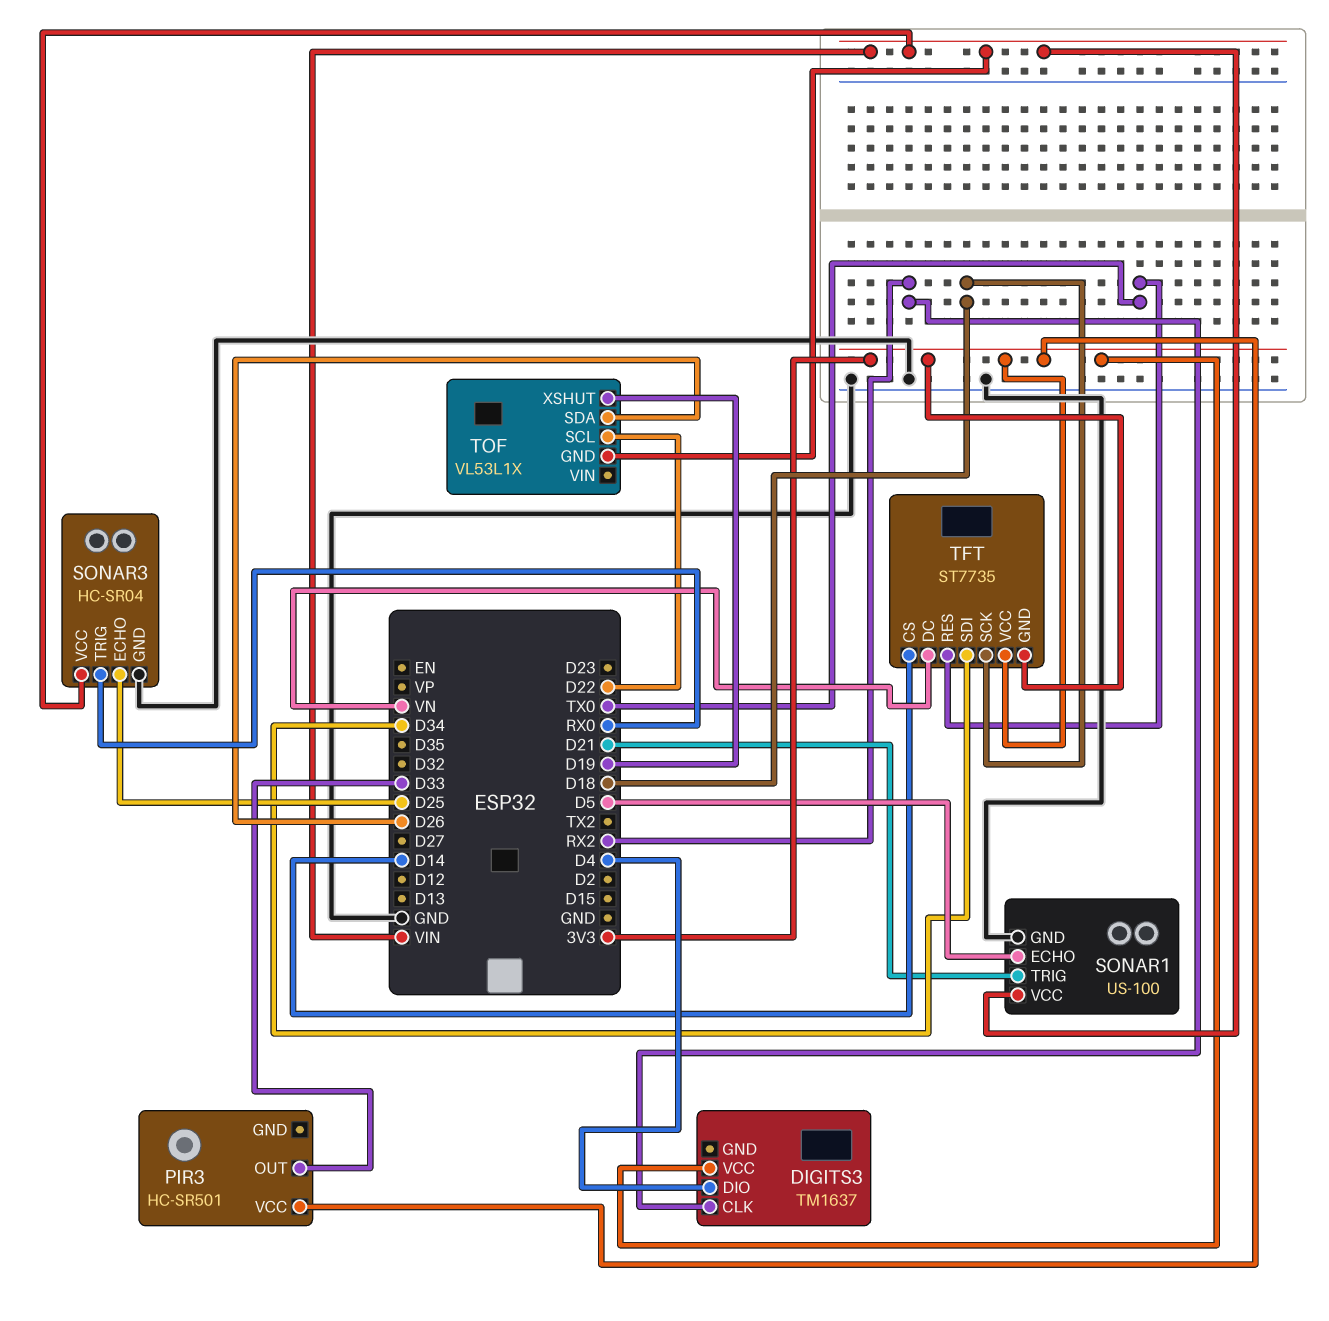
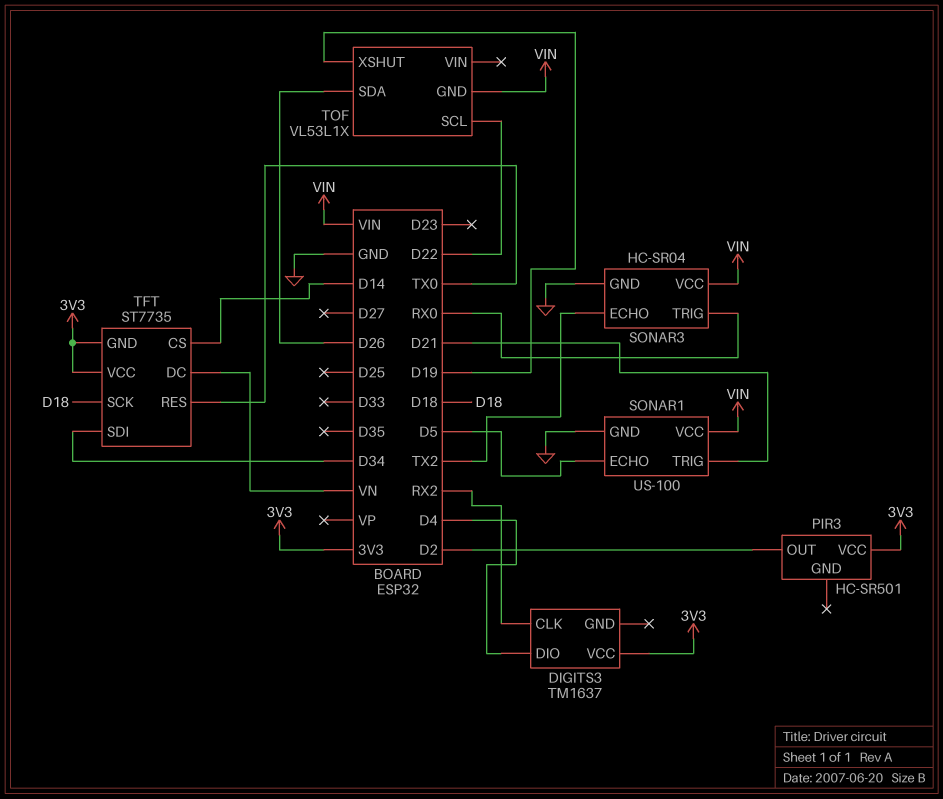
PIR3 pin OUT: D33 -> D2
SONAR3 pin ECHO: D25 -> TX2

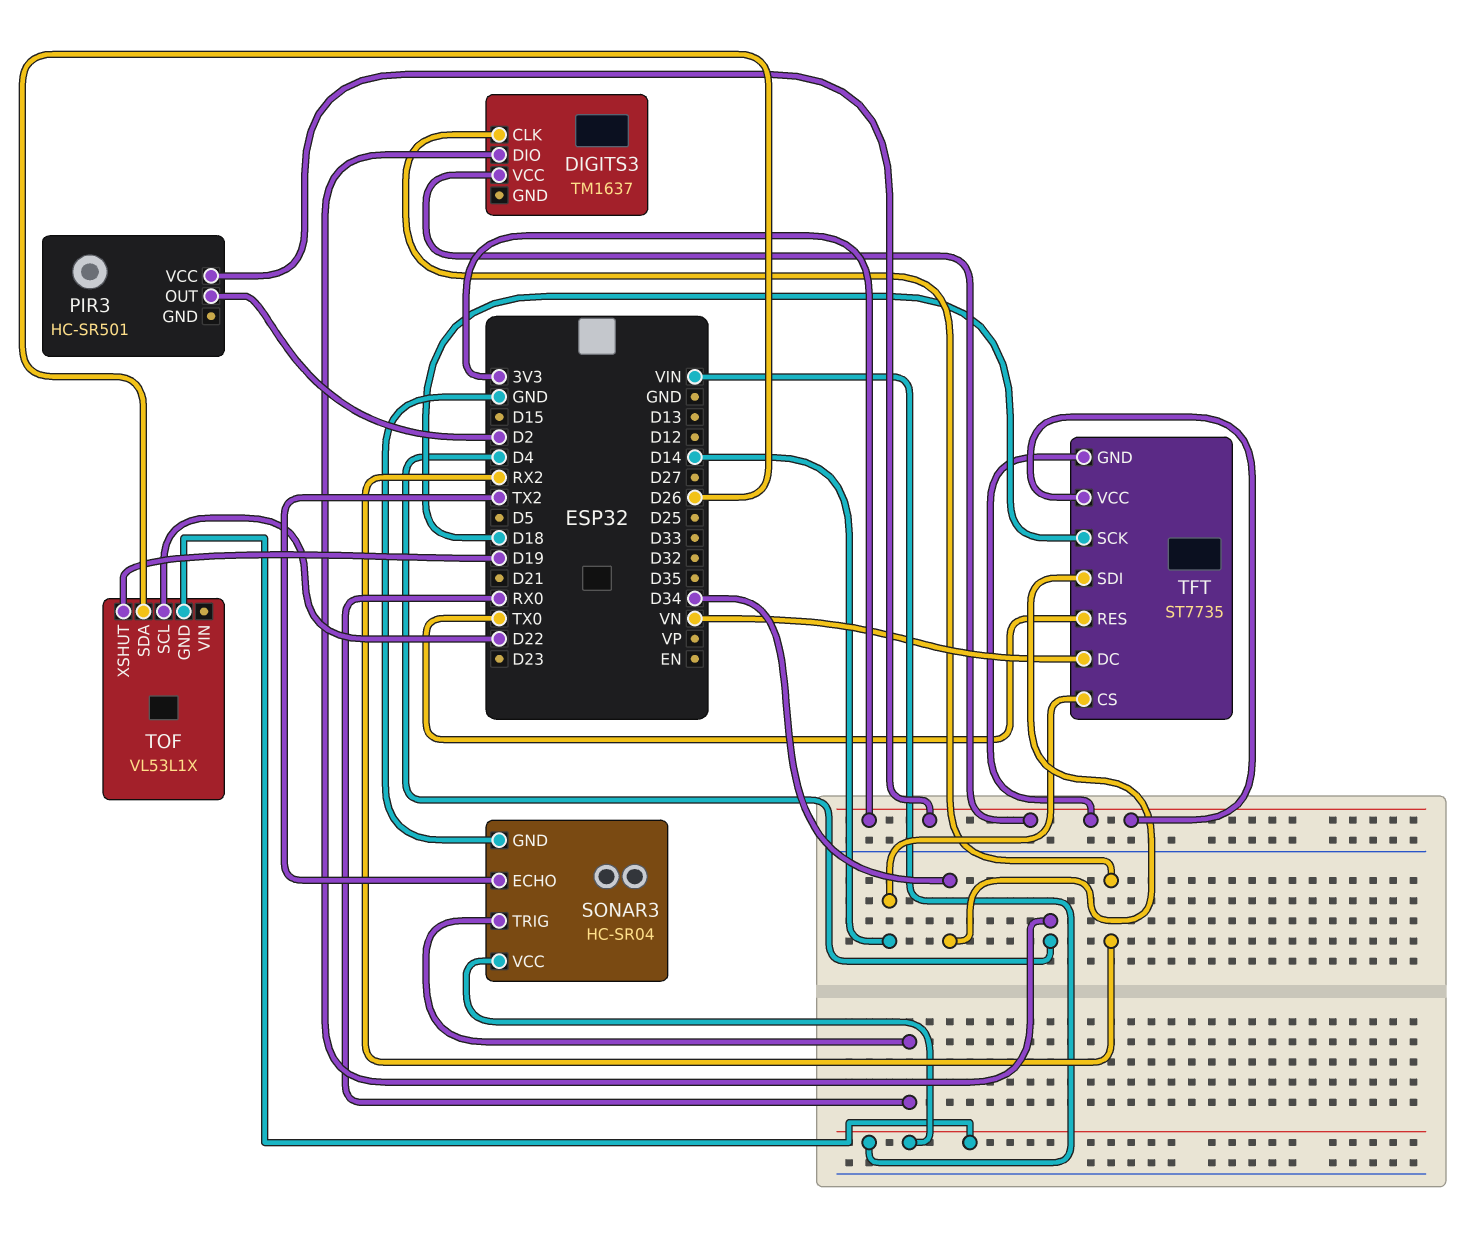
SONAR1: US-100 -> none
SONAR1 pin ECHO: D5 -> none
SONAR1 pin GND: GND -> none
SONAR1 pin TRIG: D21 -> none
SONAR1 pin VCC: VIN -> none

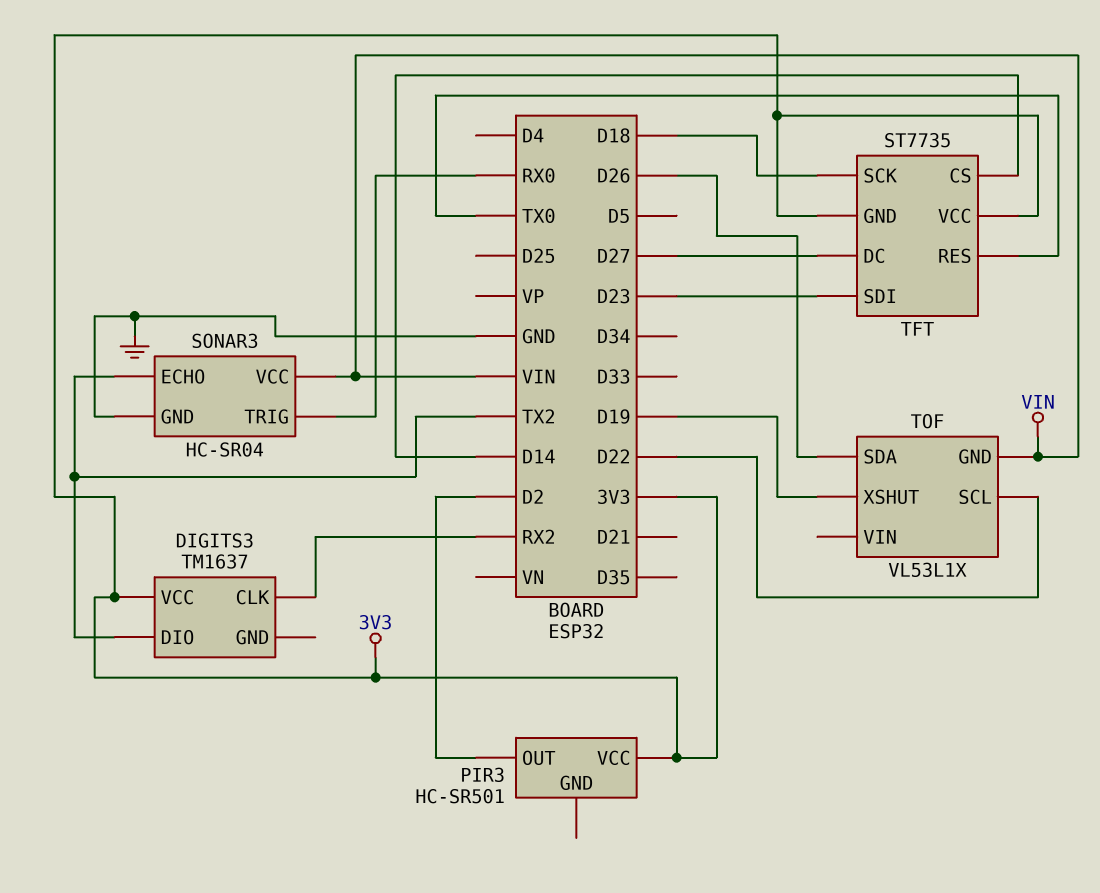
DIGITS3 pin DIO: D4 -> TX2
TFT pin DC: VN -> D27
TFT pin SDI: D34 -> D23

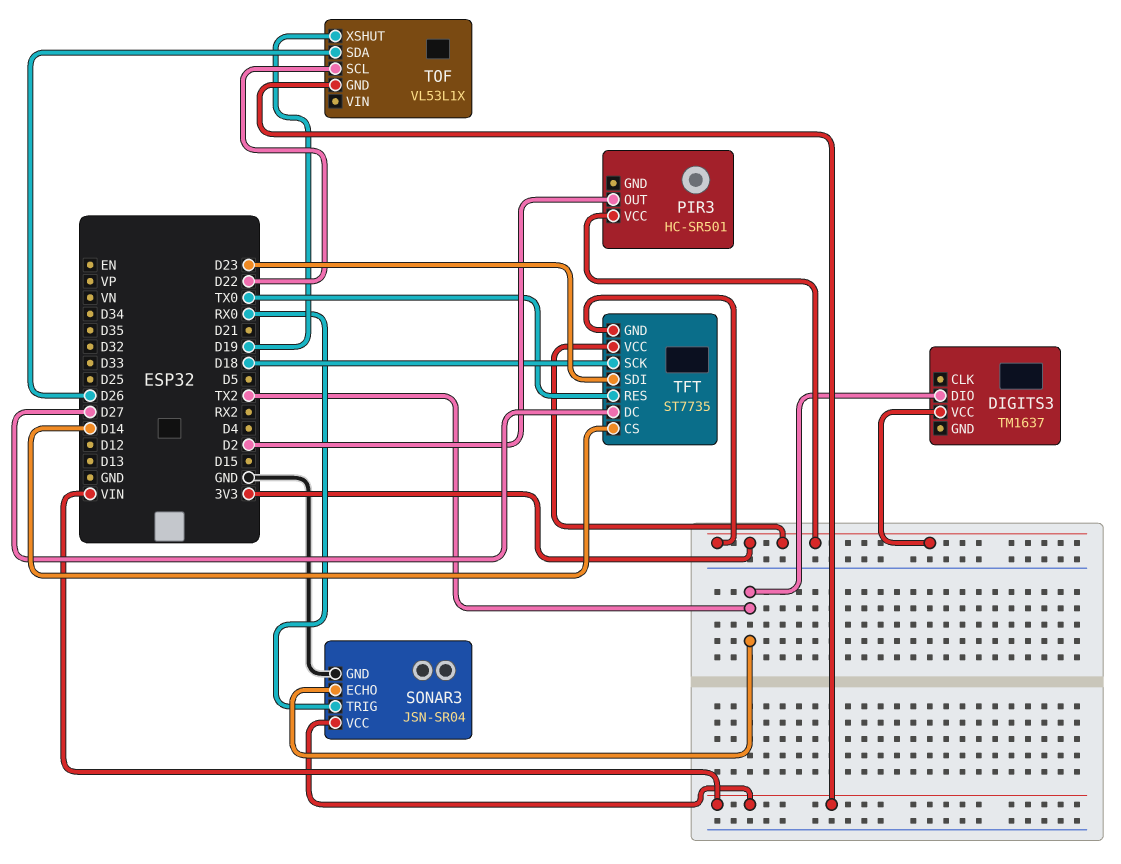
DIGITS3 pin CLK: RX2 -> none
SONAR3: HC-SR04 -> JSN-SR04

